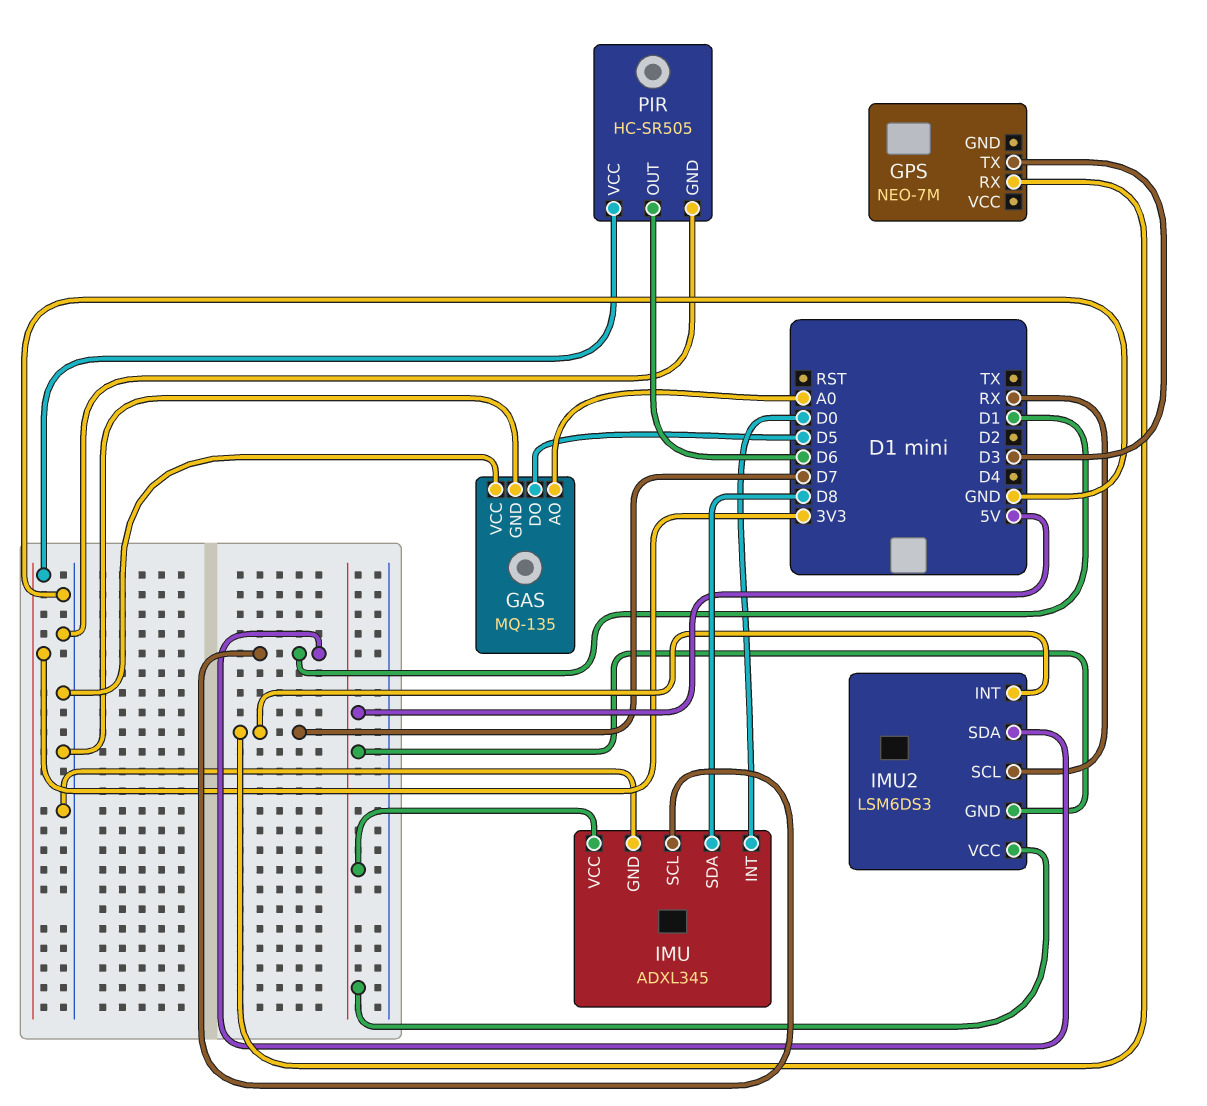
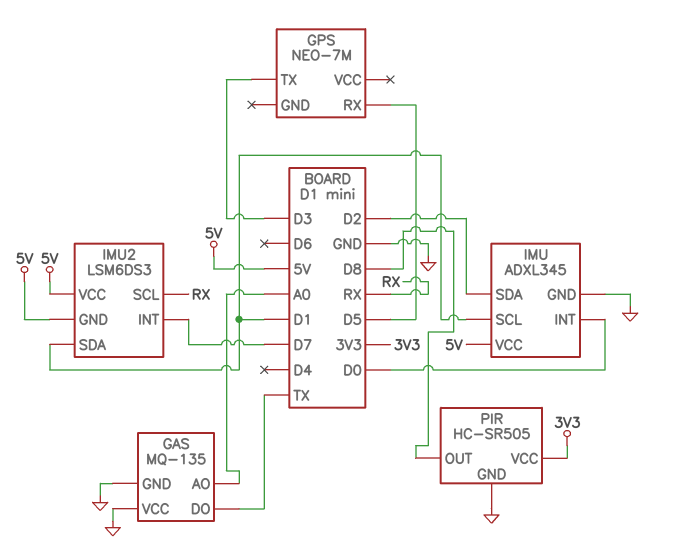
GAS pin DO: D5 -> TX
GPS pin RX: D7 -> D5
IMU pin SDA: D8 -> D2
PIR pin OUT: D6 -> D8

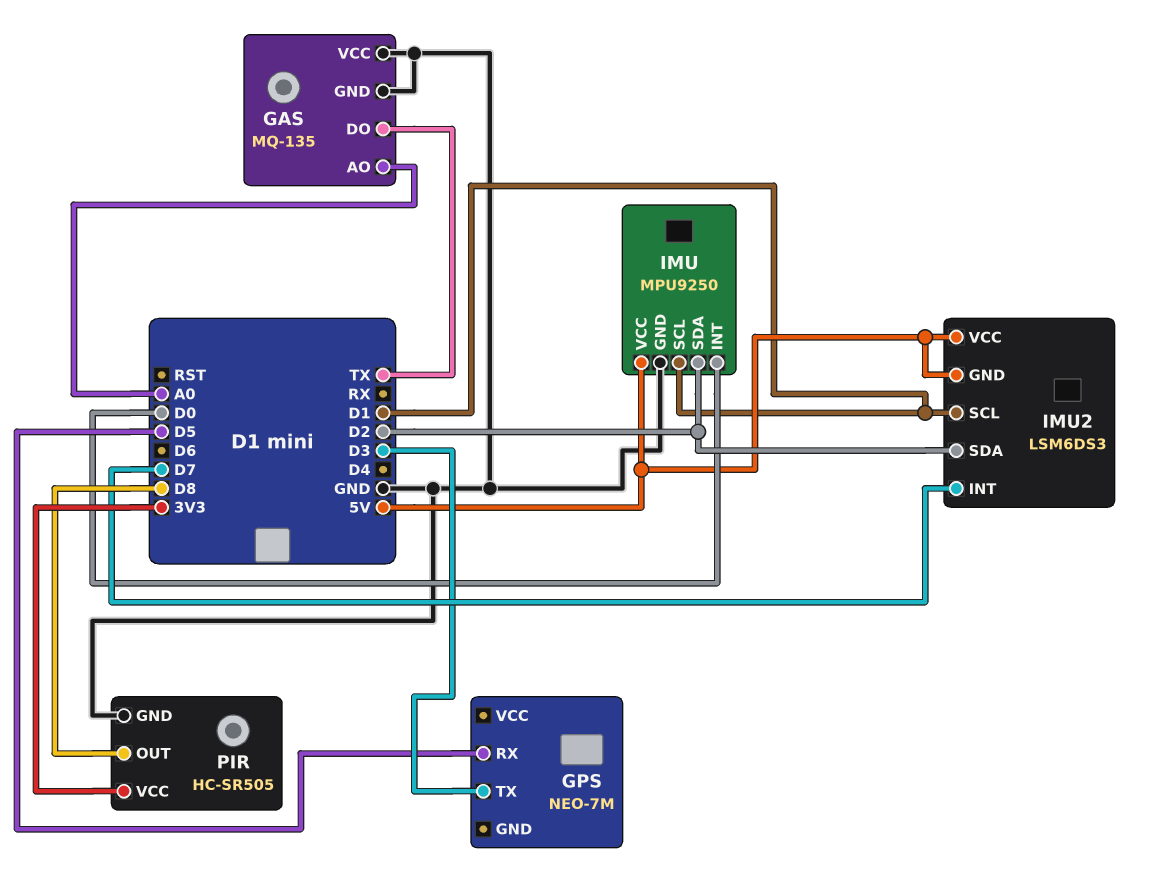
IMU: ADXL345 -> MPU9250
IMU2 pin SCL: RX -> D1
IMU2 pin SDA: D1 -> D2

